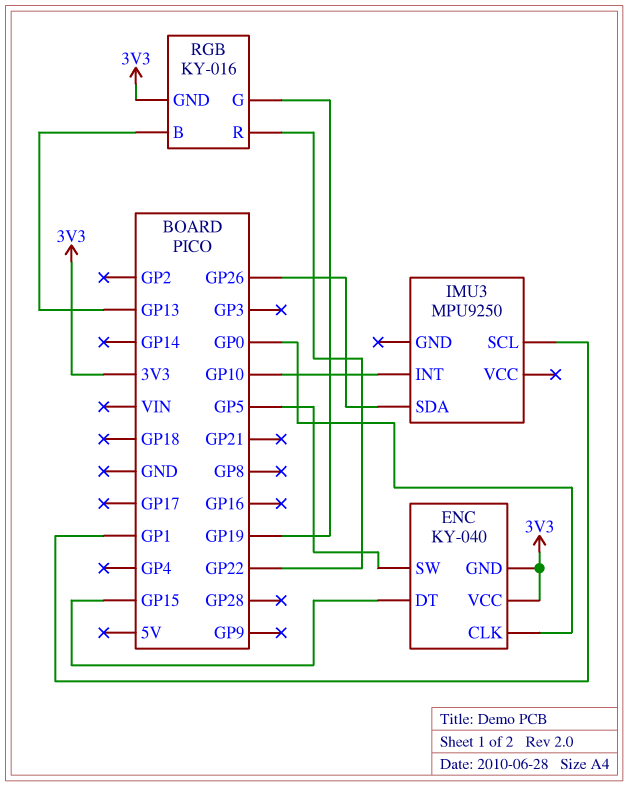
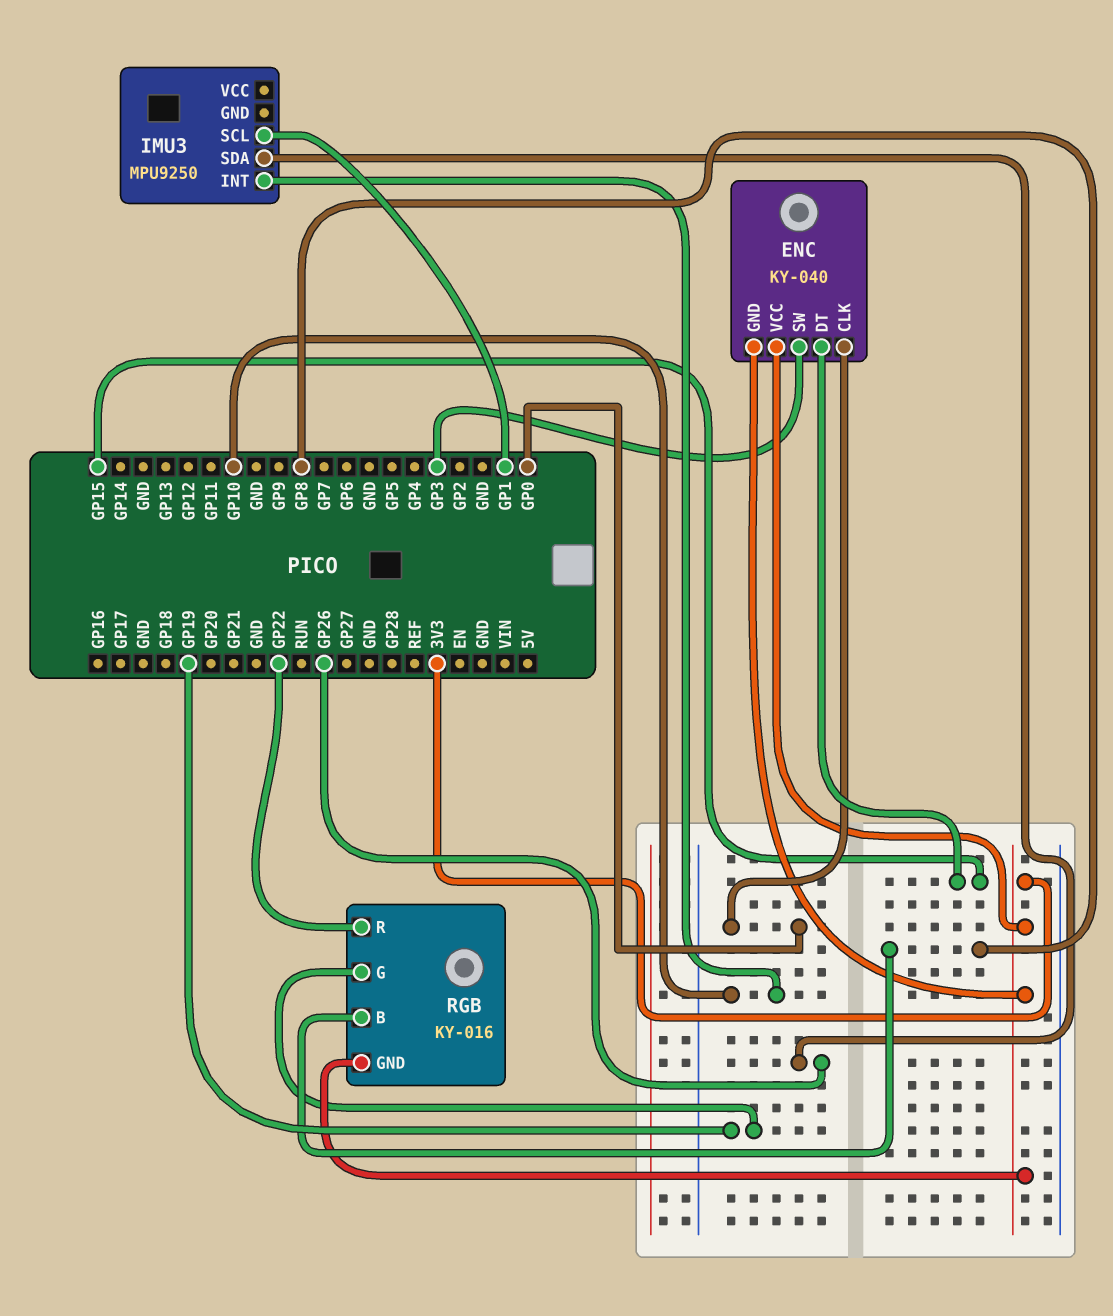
ENC pin SW: GP5 -> GP3
RGB pin B: GP13 -> GP8

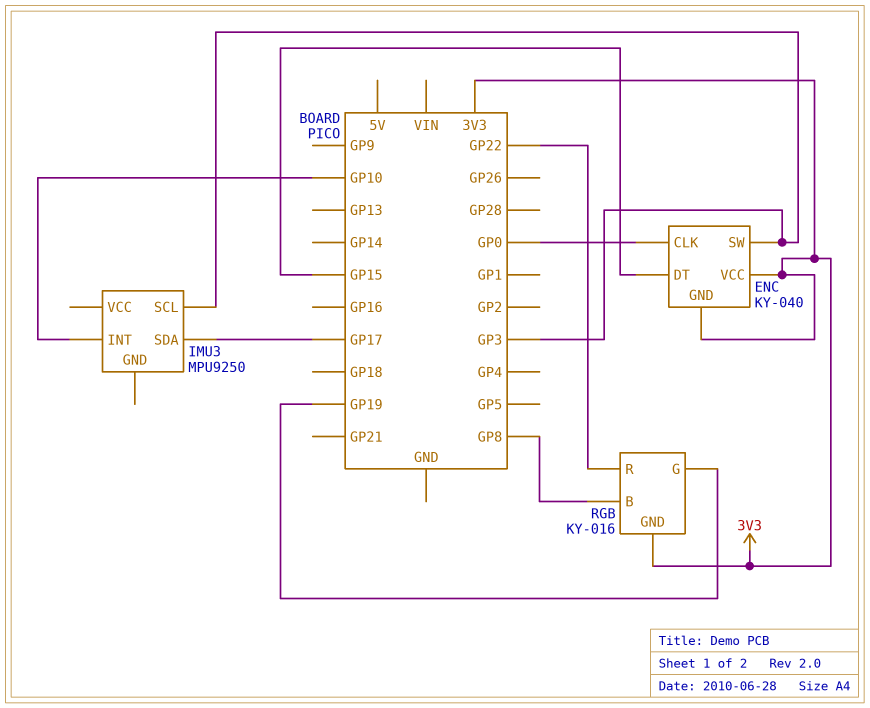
IMU3 pin SCL: GP1 -> GP3
IMU3 pin SDA: GP26 -> GP17

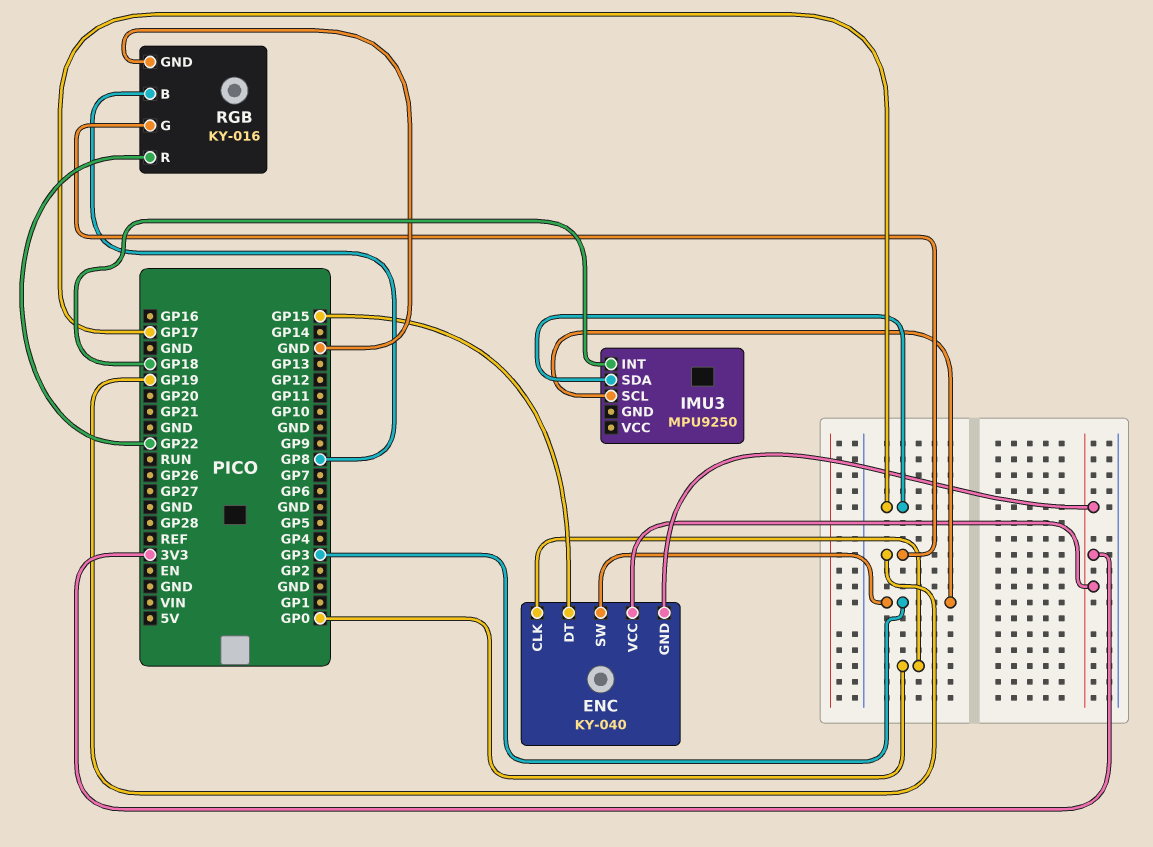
IMU3 pin INT: GP10 -> GP18
RGB pin GND: 3V3 -> GND

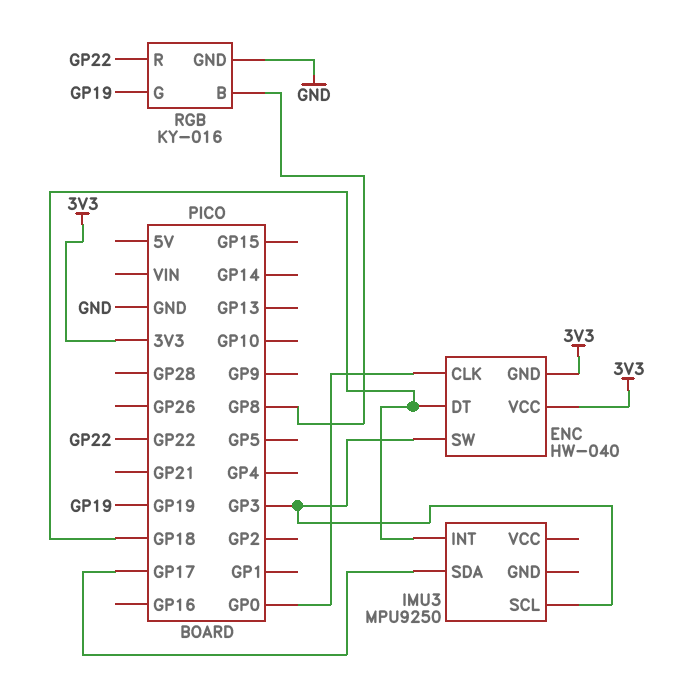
ENC: KY-040 -> HW-040
ENC pin DT: GP15 -> GP18

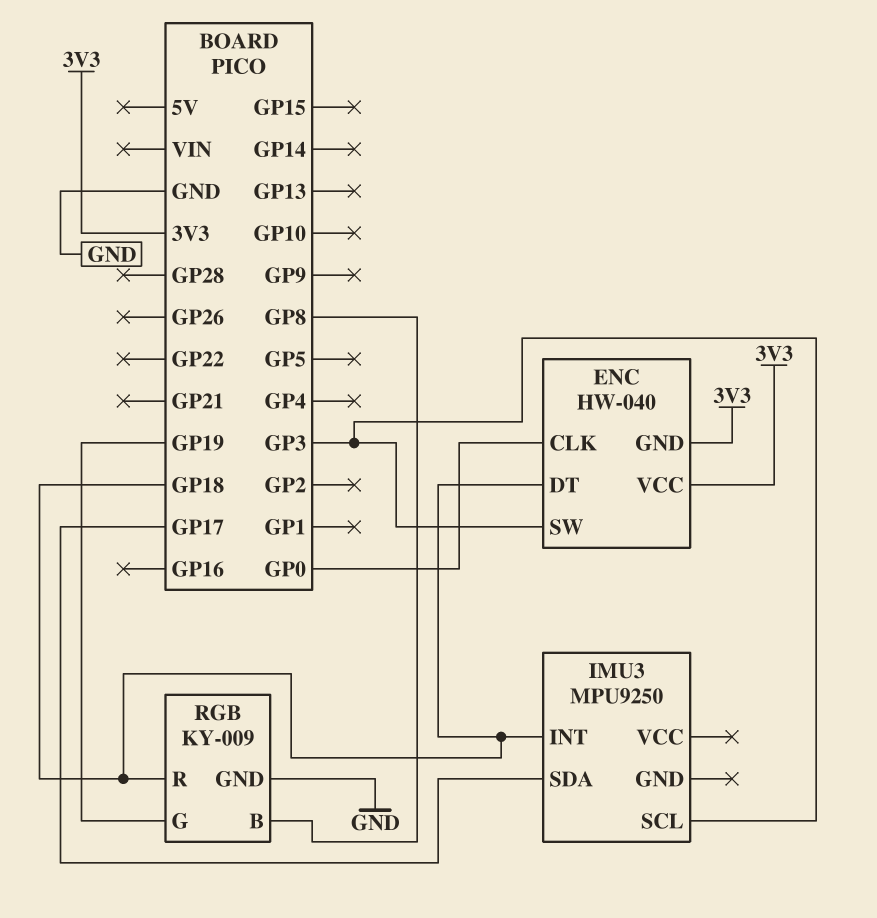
RGB: KY-016 -> KY-009
RGB pin R: GP22 -> GP18

